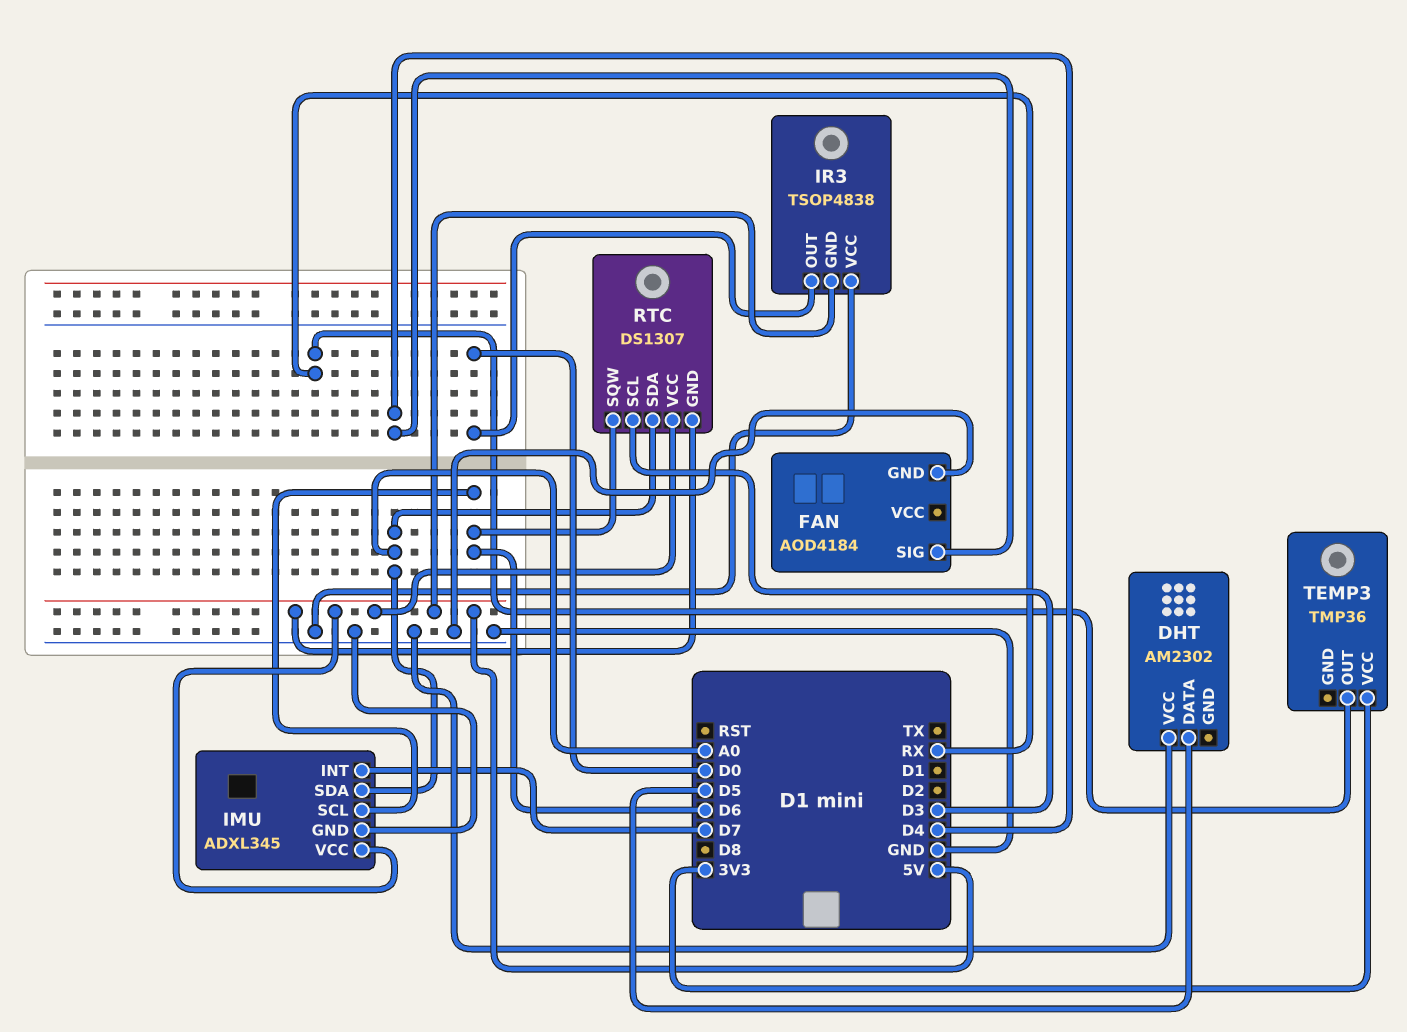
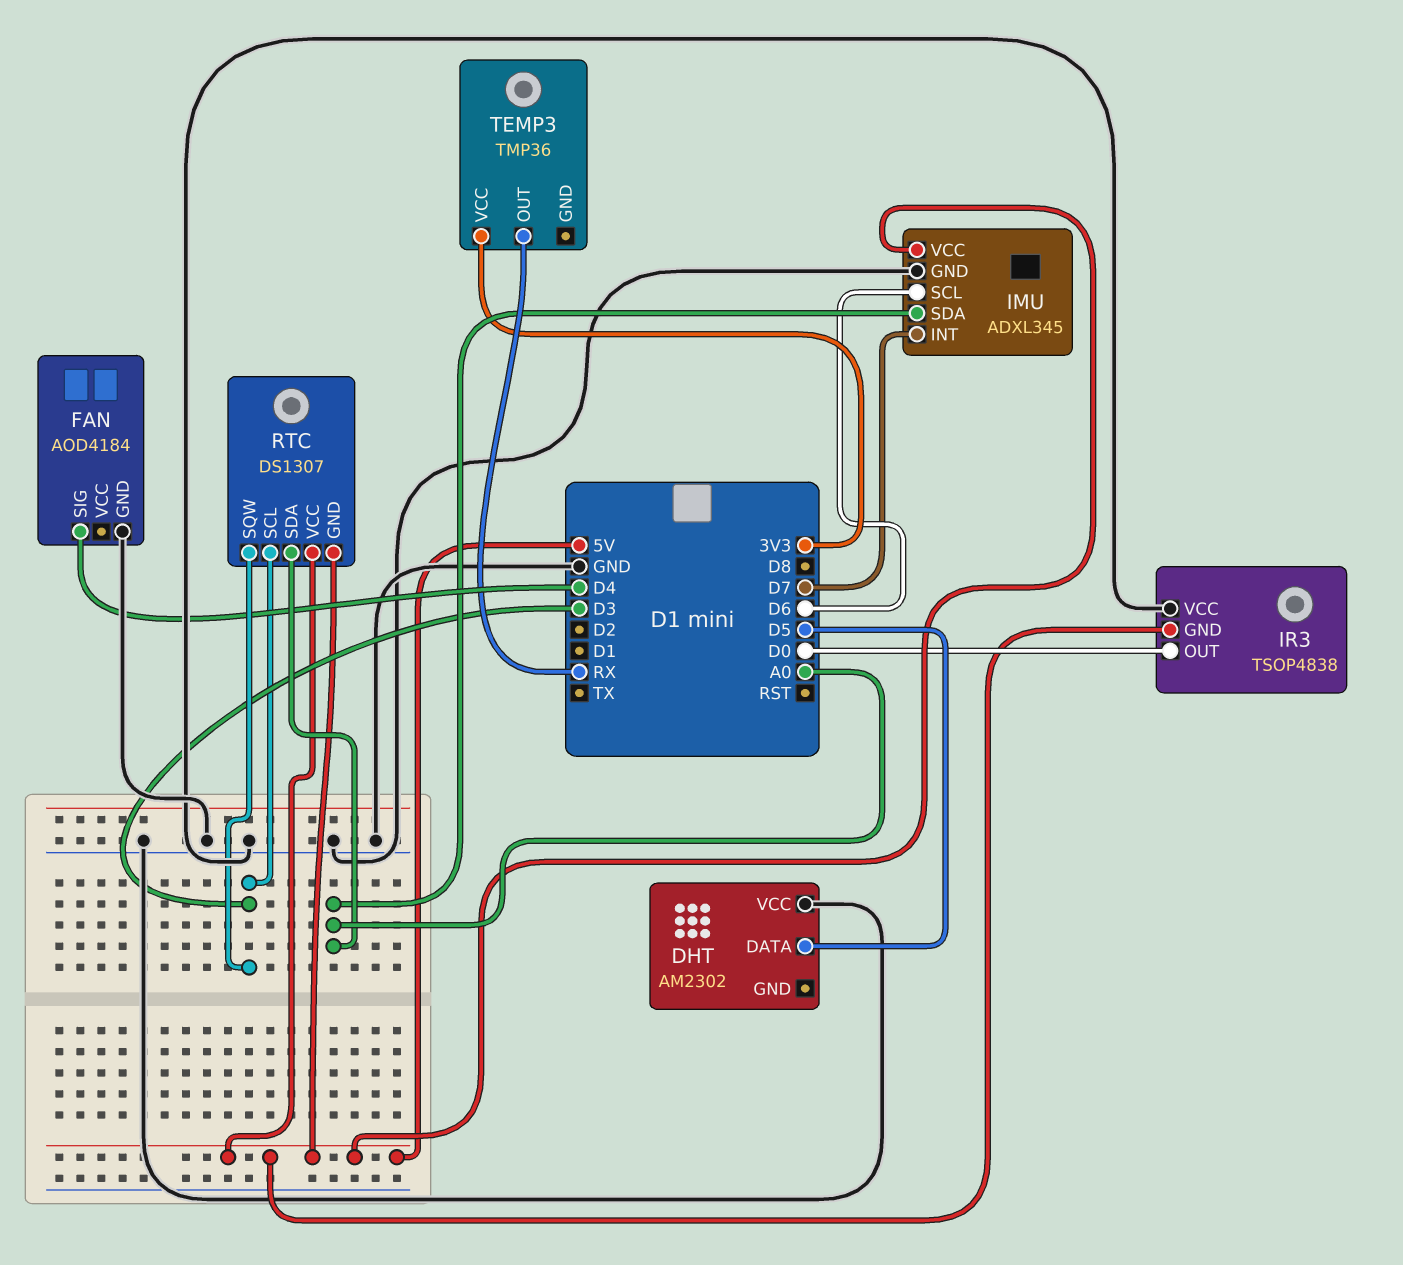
RTC pin SQW: D6 -> D3

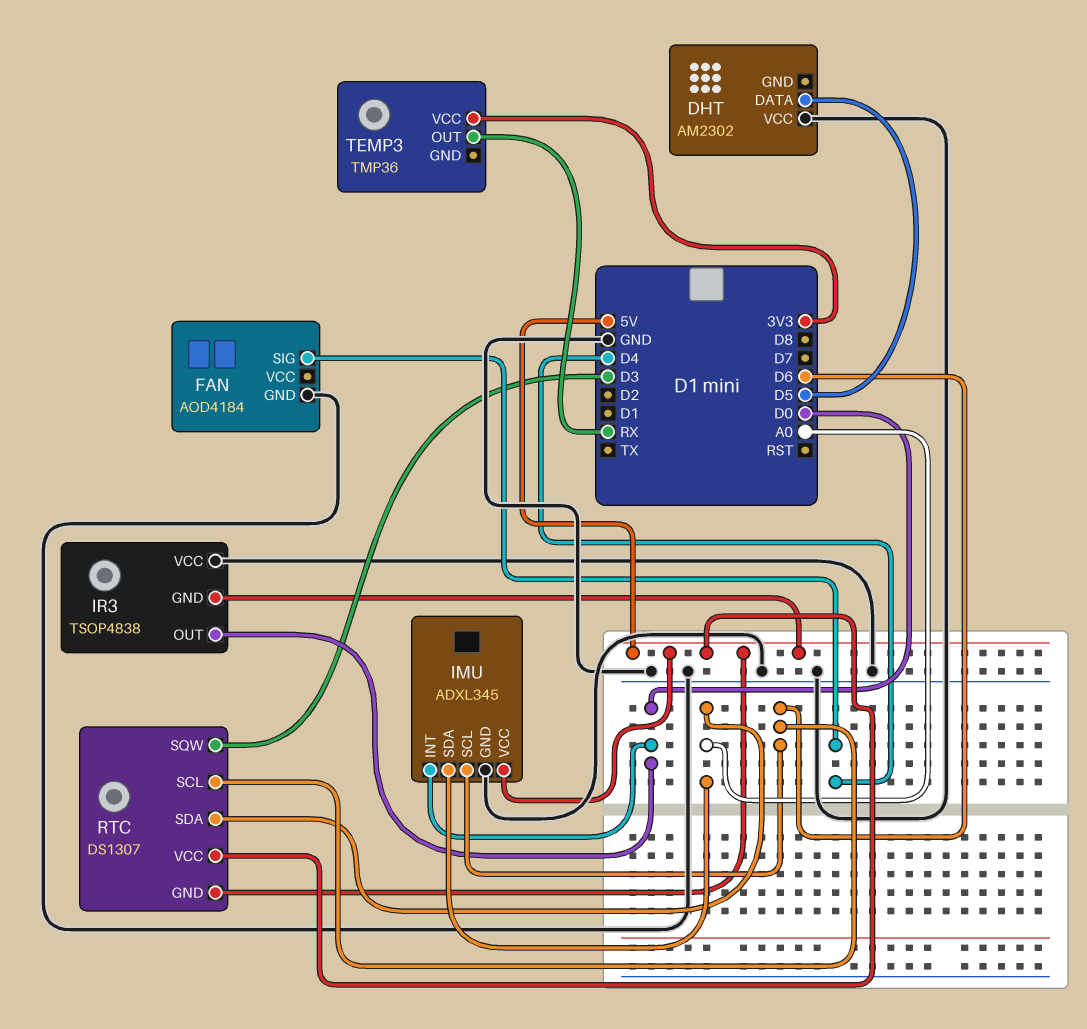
IMU pin INT: D7 -> D0
RTC pin SCL: D3 -> D6

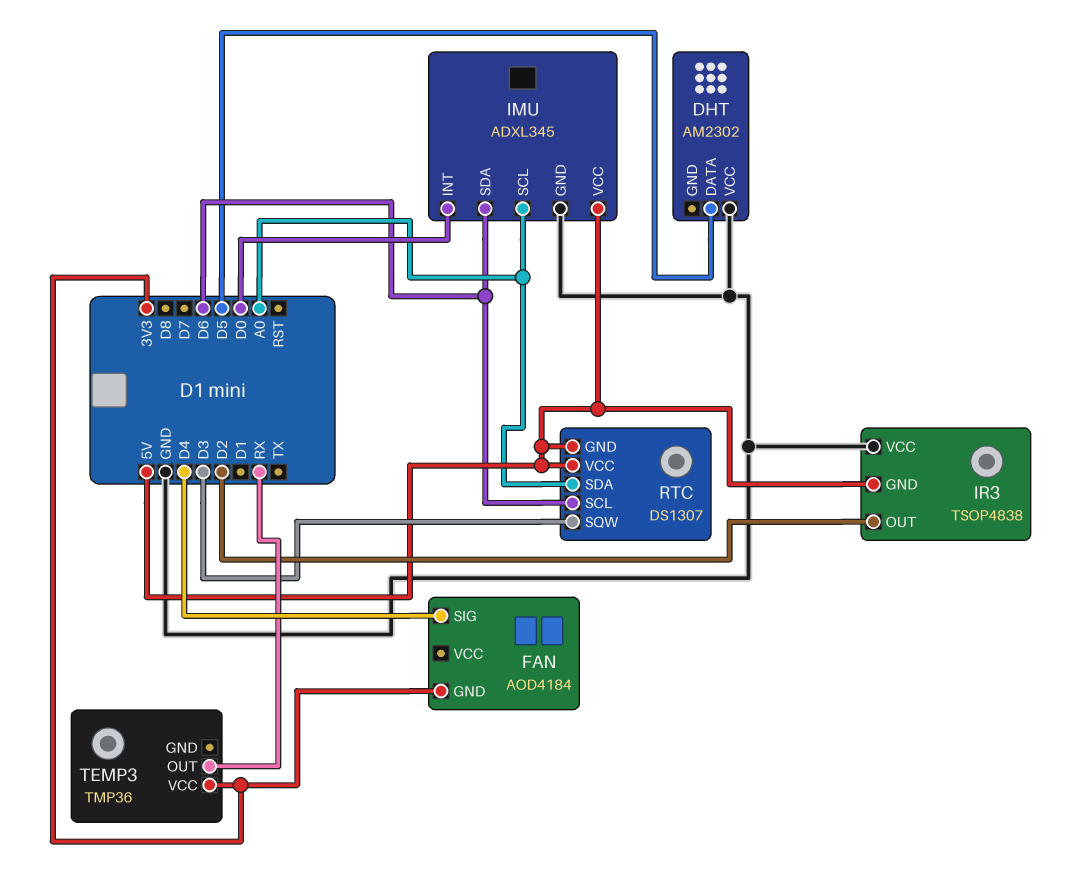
FAN pin GND: GND -> 3V3
IMU pin SCL: D6 -> A0
IMU pin SDA: A0 -> D6
IR3 pin OUT: D0 -> D2

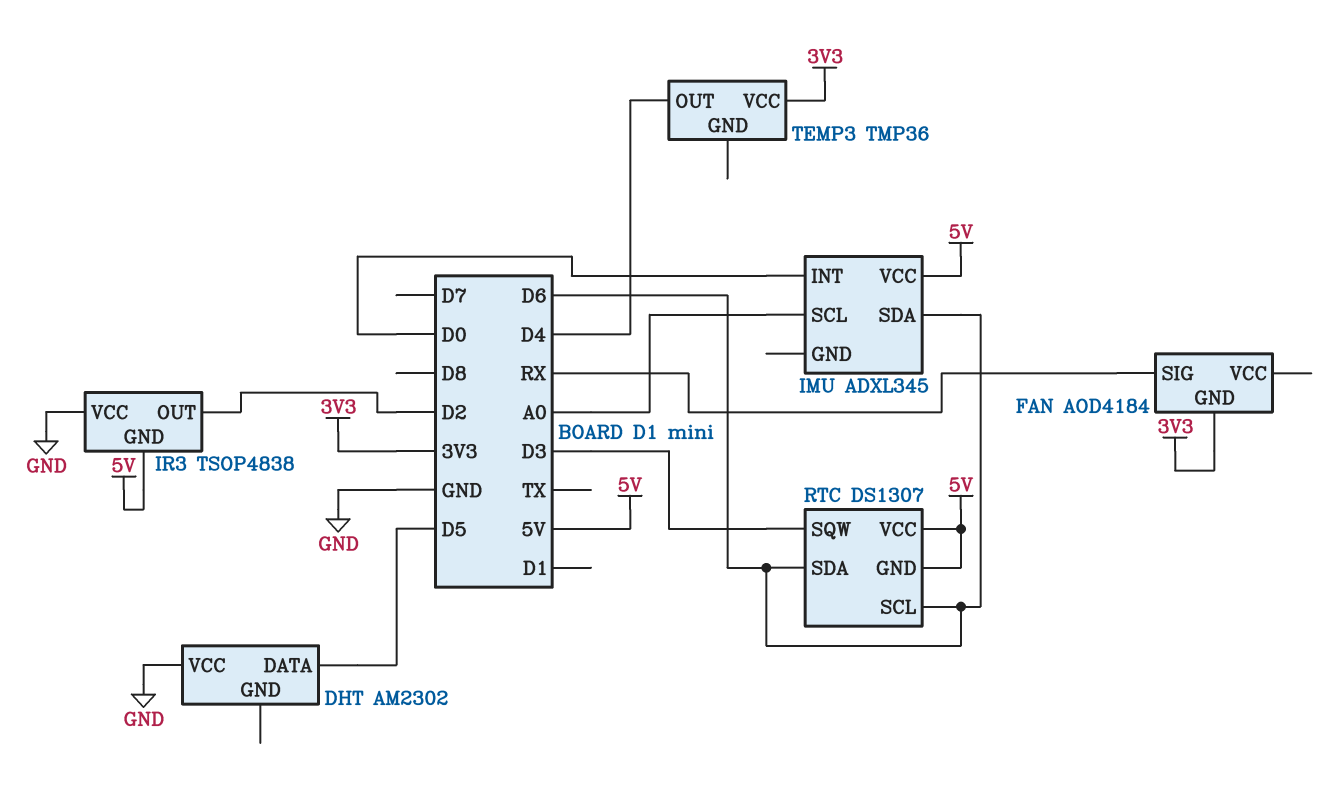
FAN pin SIG: D4 -> RX
IMU pin GND: GND -> none
RTC pin SDA: A0 -> D6
TEMP3 pin OUT: RX -> D4

